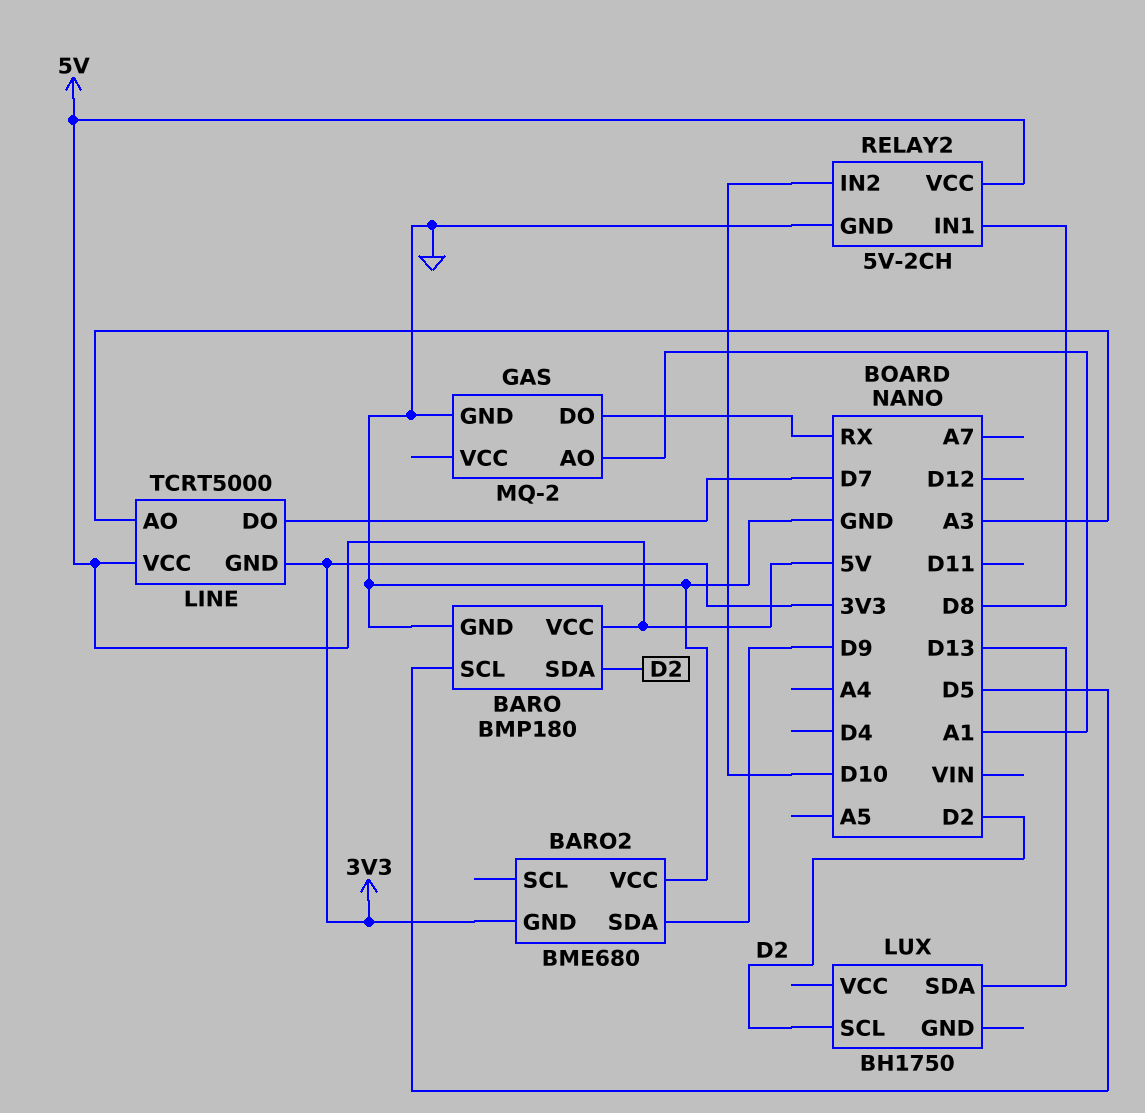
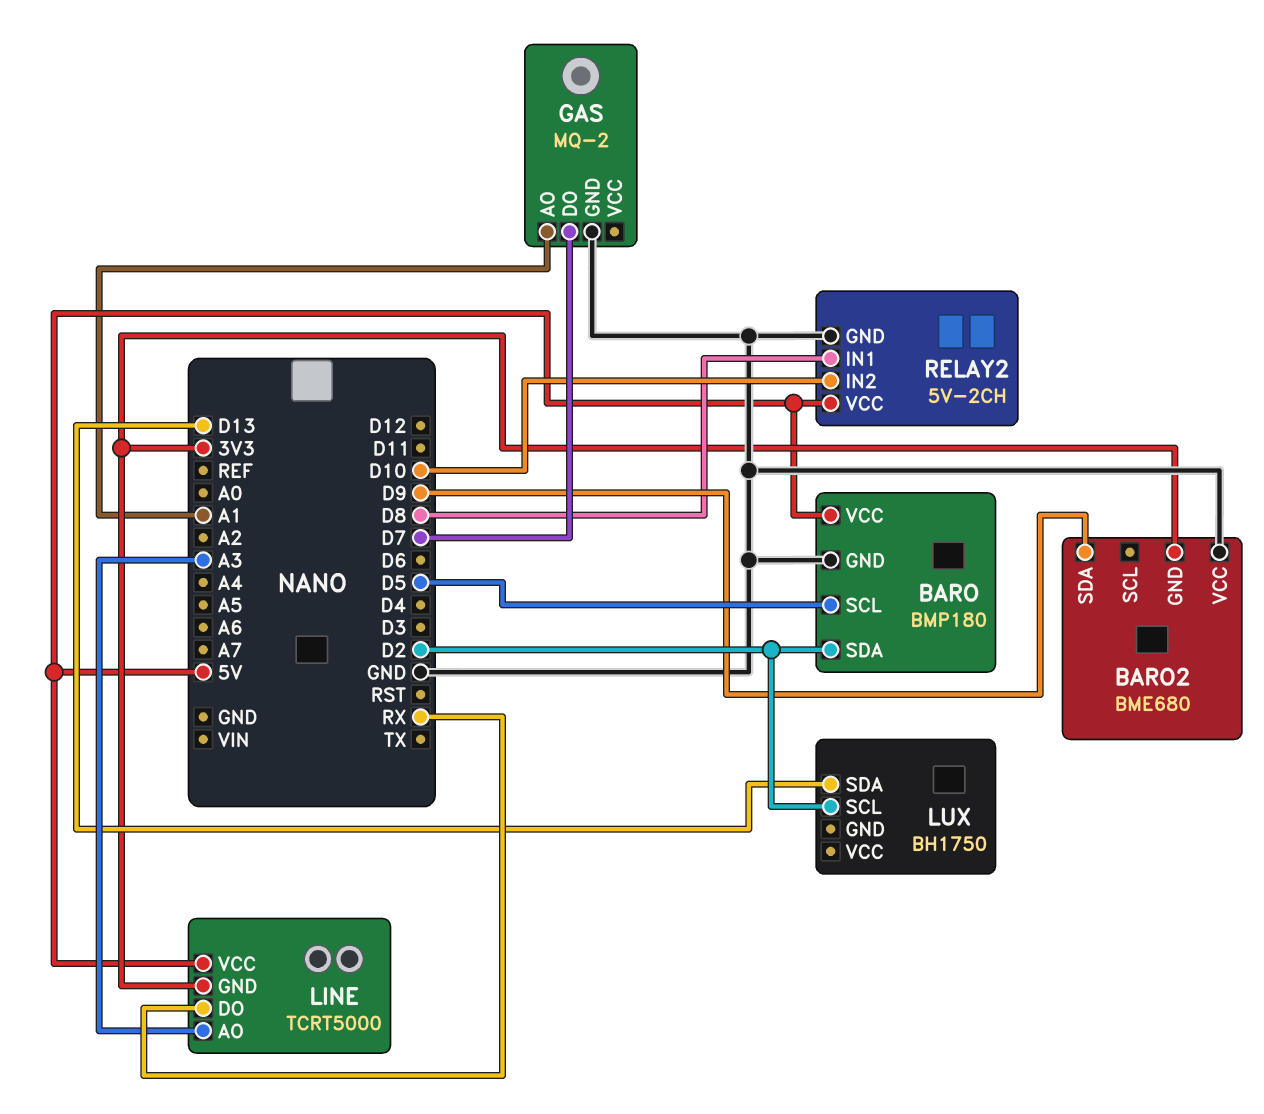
GAS pin DO: RX -> D7
LINE pin DO: D7 -> RX

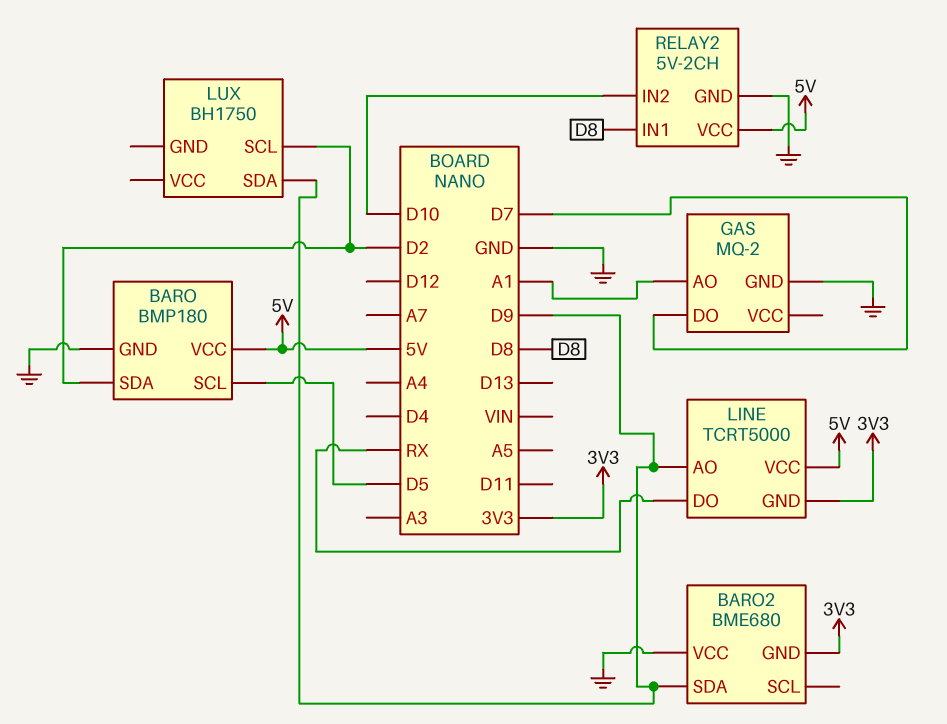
LINE pin AO: A3 -> D9
LUX pin SDA: D13 -> D9

